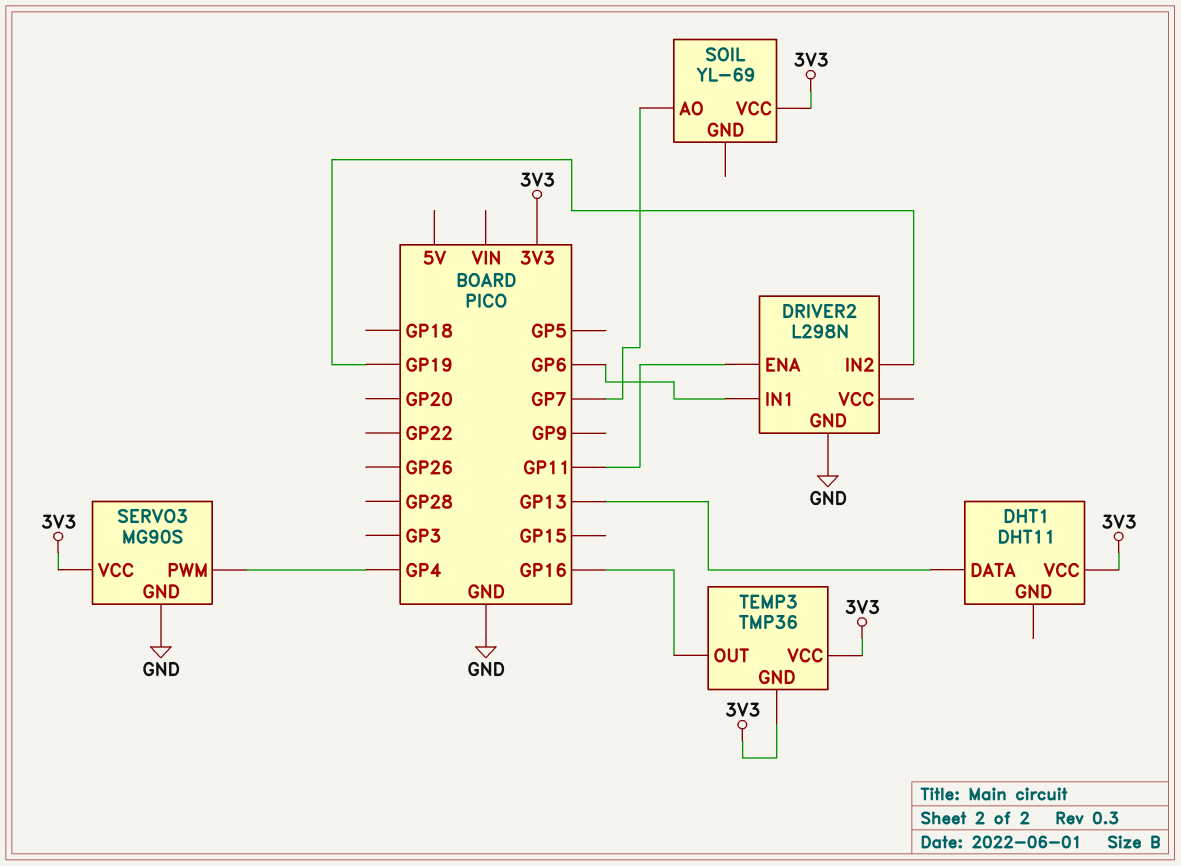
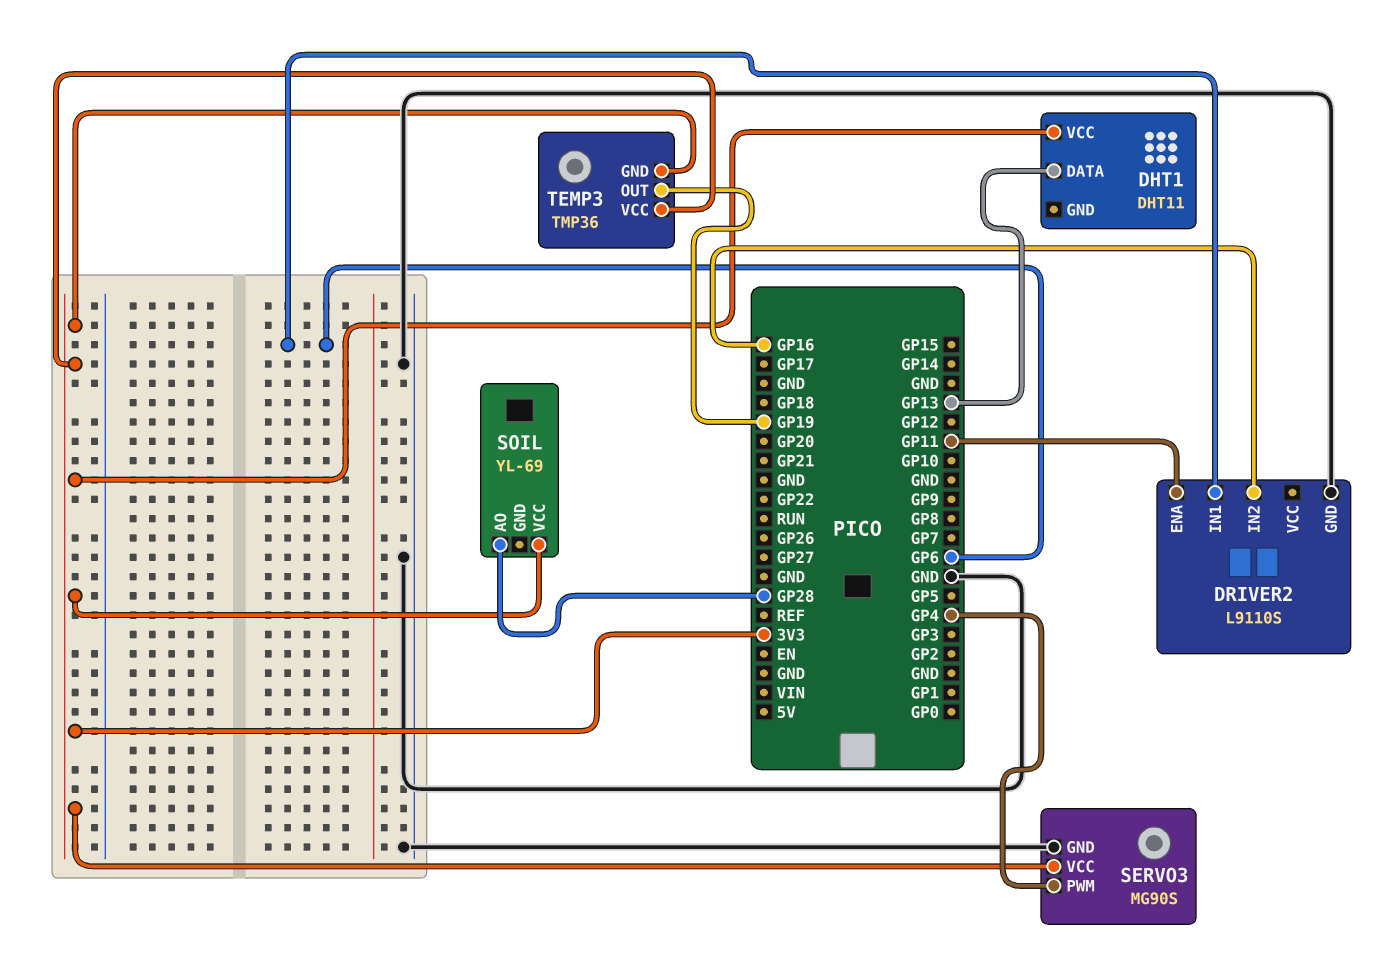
DRIVER2: L298N -> L9110S
DRIVER2 pin IN2: GP19 -> GP16
SOIL pin AO: GP7 -> GP28
TEMP3 pin OUT: GP16 -> GP19

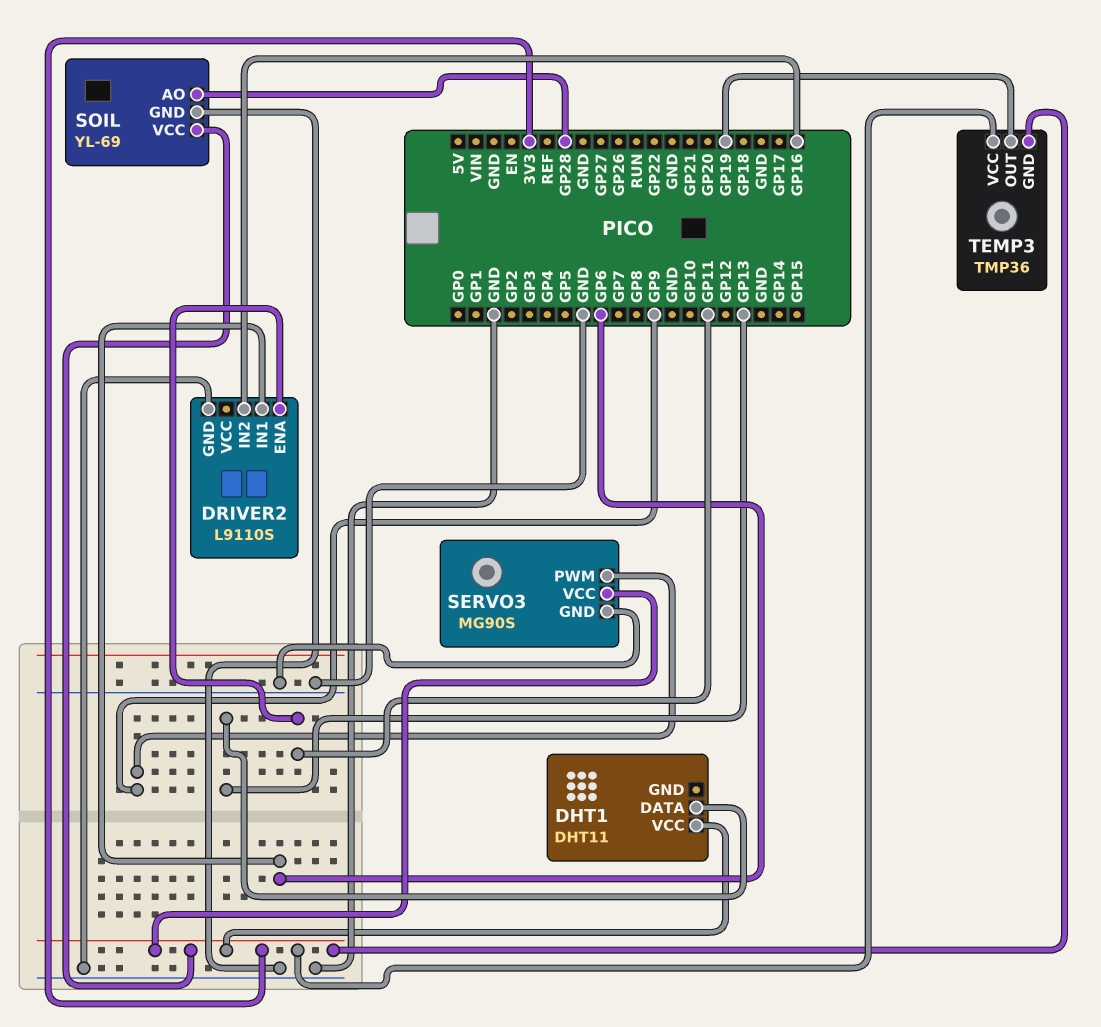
SERVO3 pin PWM: GP4 -> GP9
SOIL pin GND: none -> GND

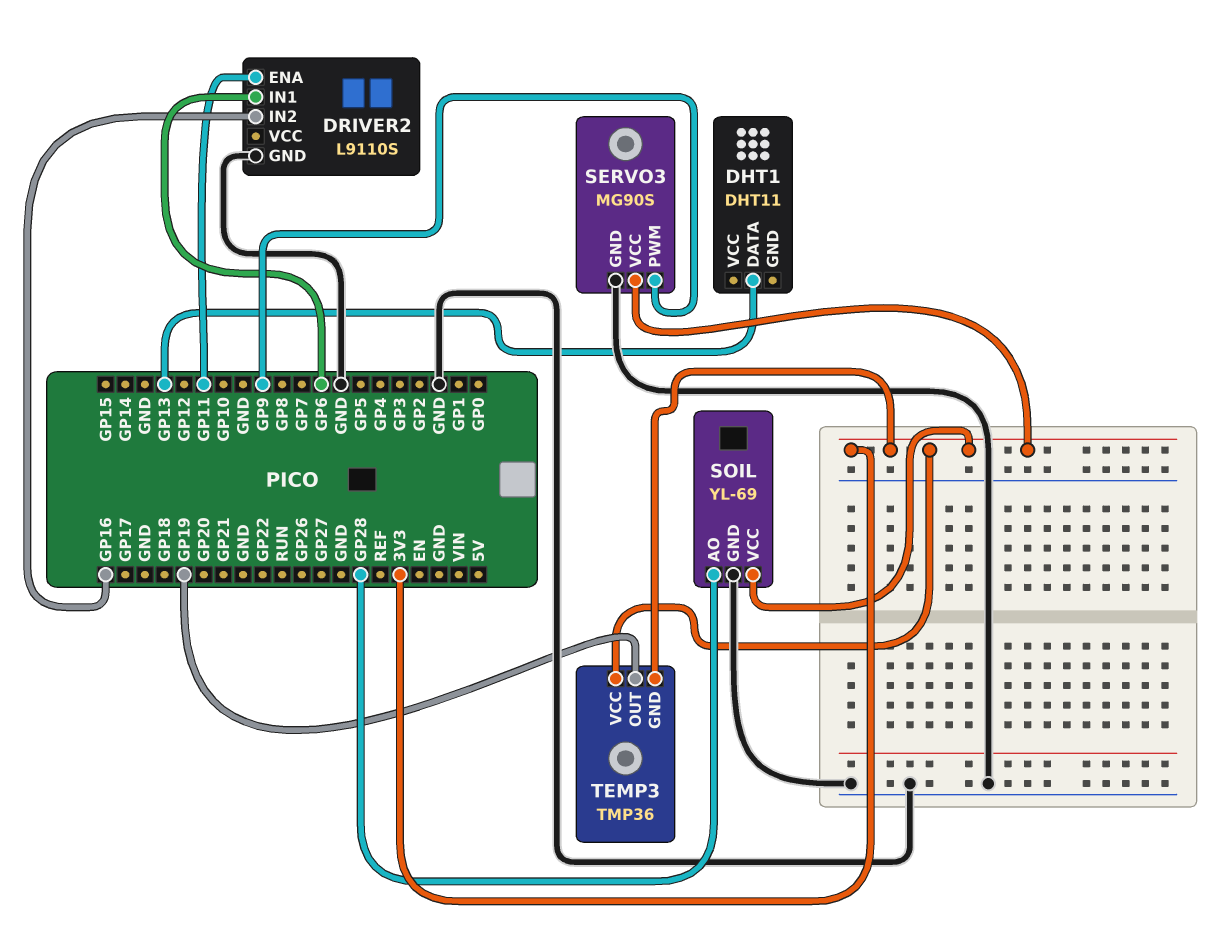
DHT1 pin VCC: 3V3 -> none

